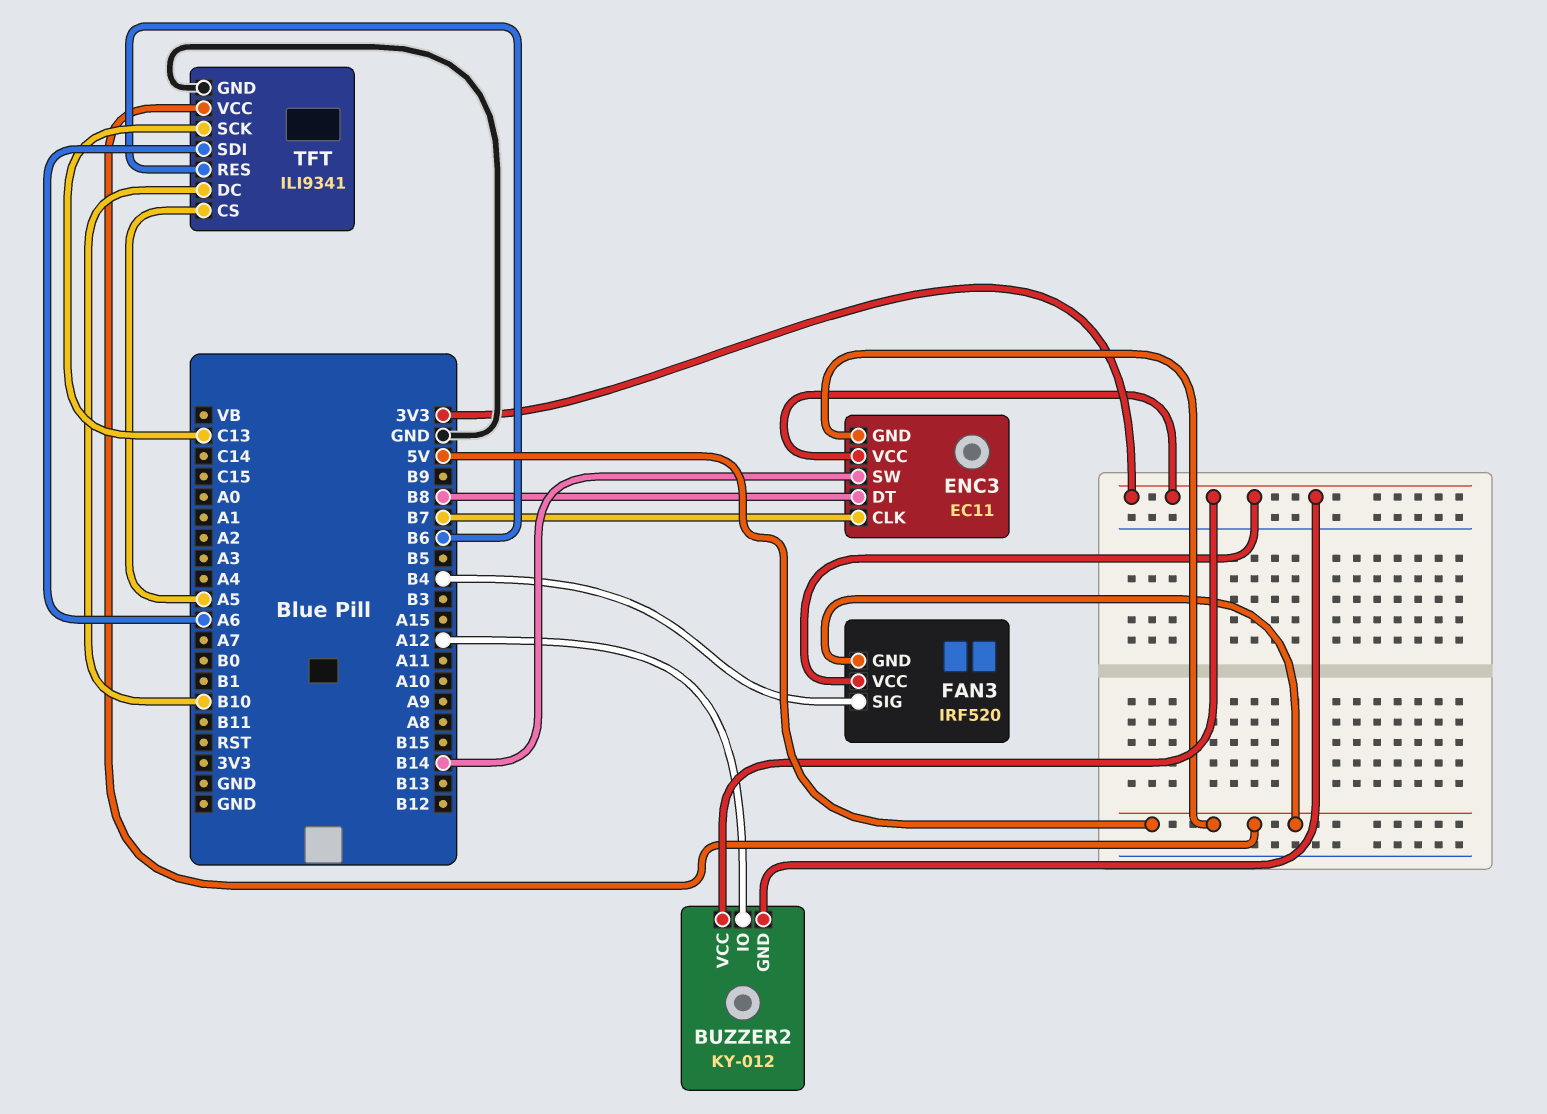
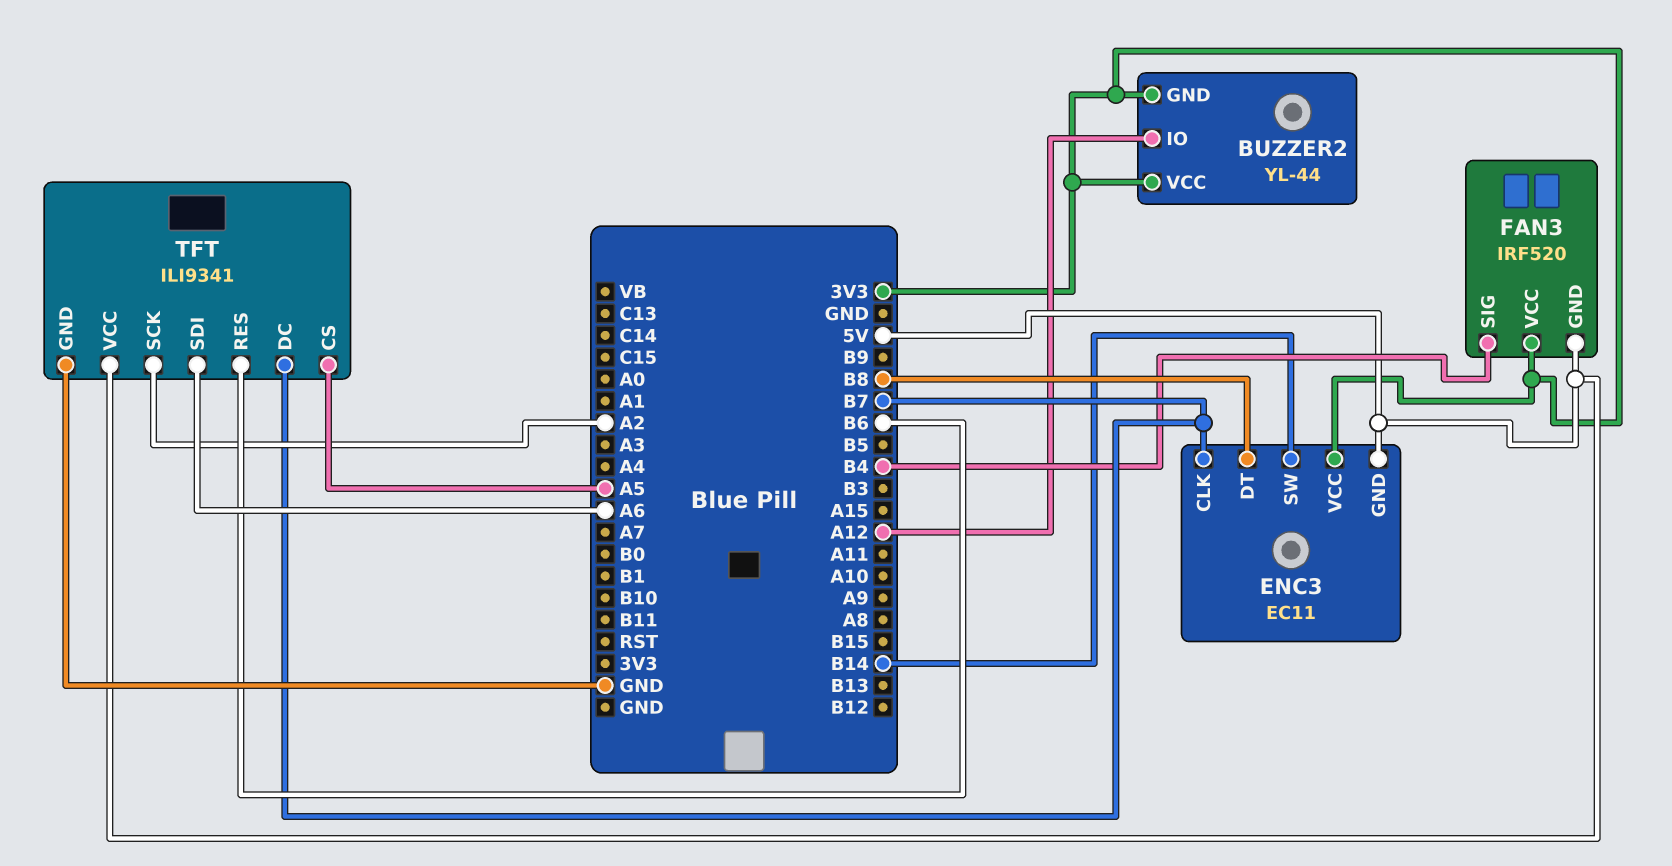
BUZZER2: KY-012 -> YL-44
TFT pin DC: B10 -> B7
TFT pin SCK: C13 -> A2

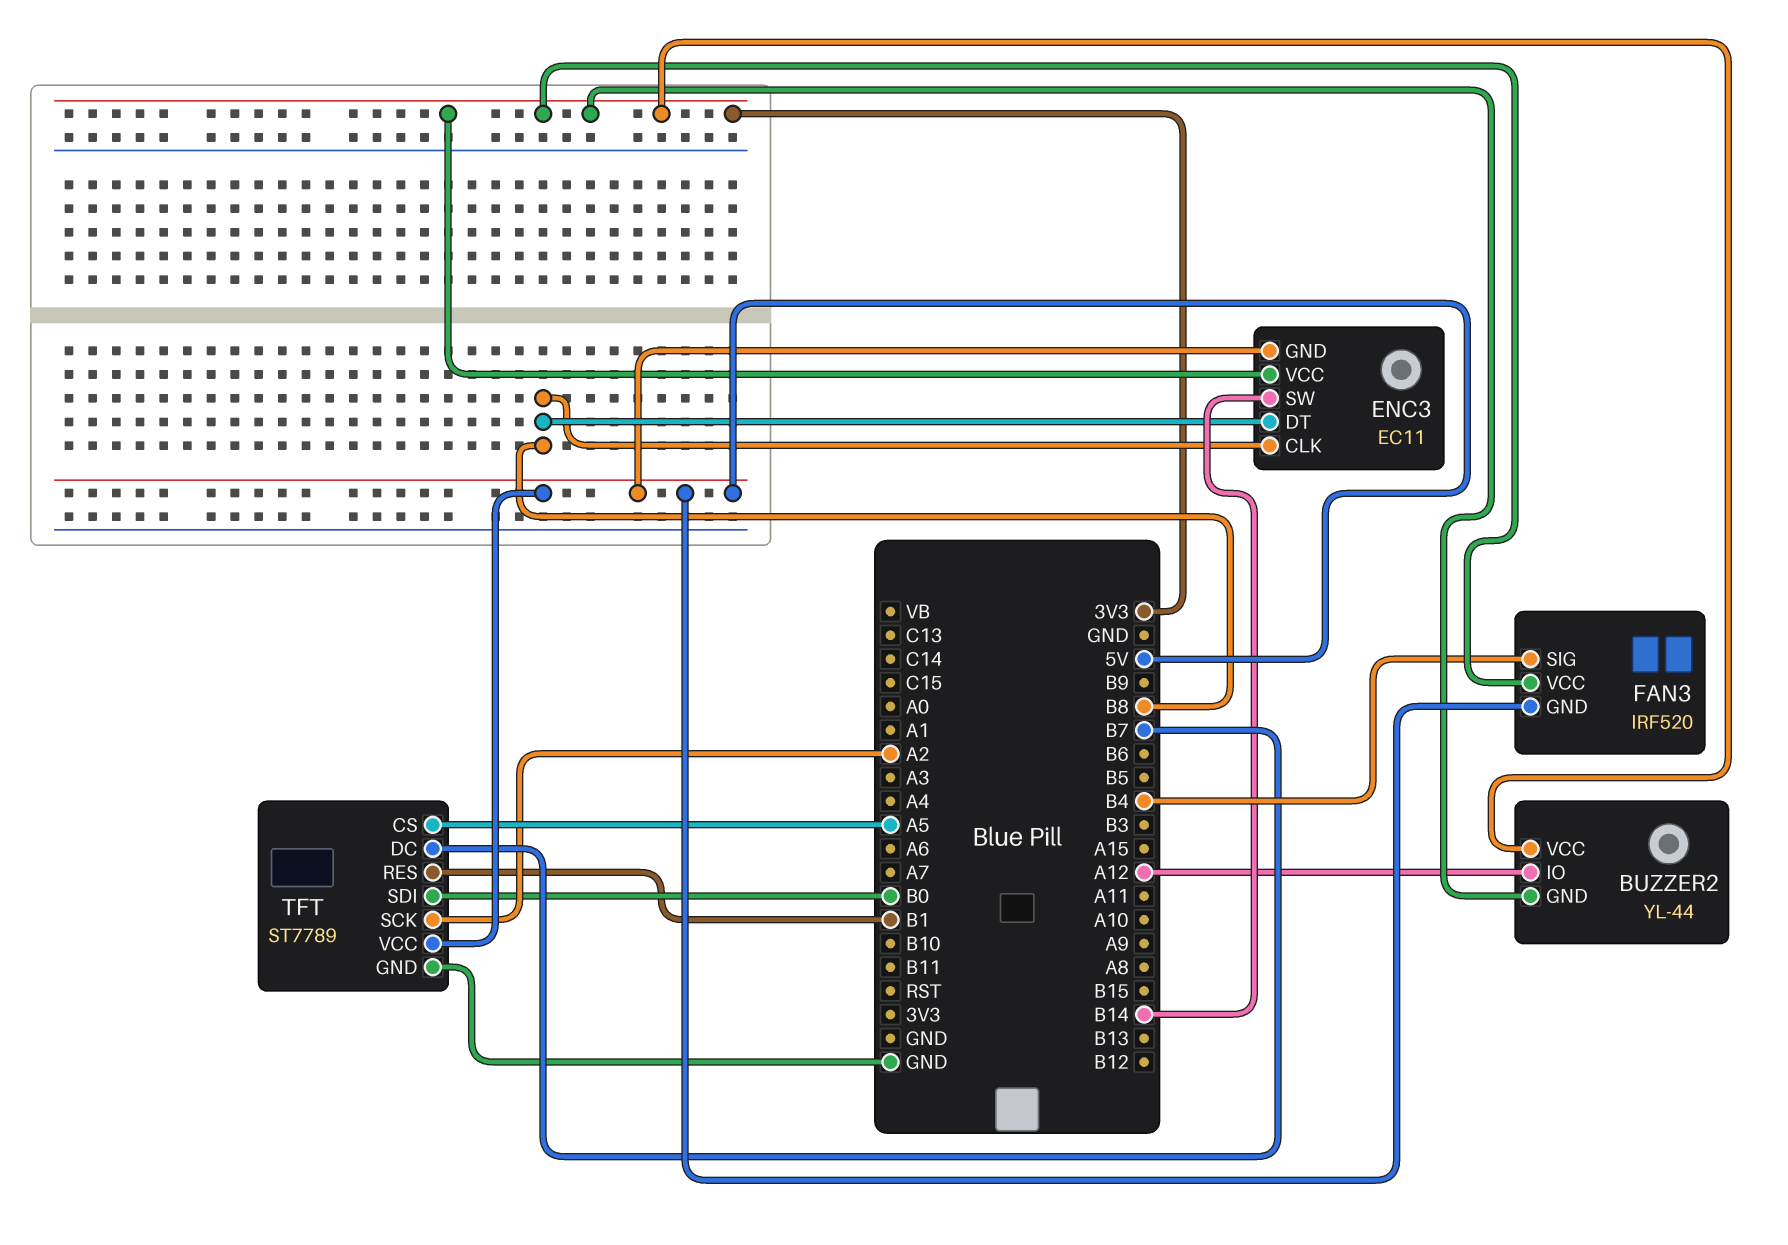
ENC3 pin CLK: B7 -> B8
TFT: ILI9341 -> ST7789
TFT pin RES: B6 -> B1
TFT pin SDI: A6 -> B0

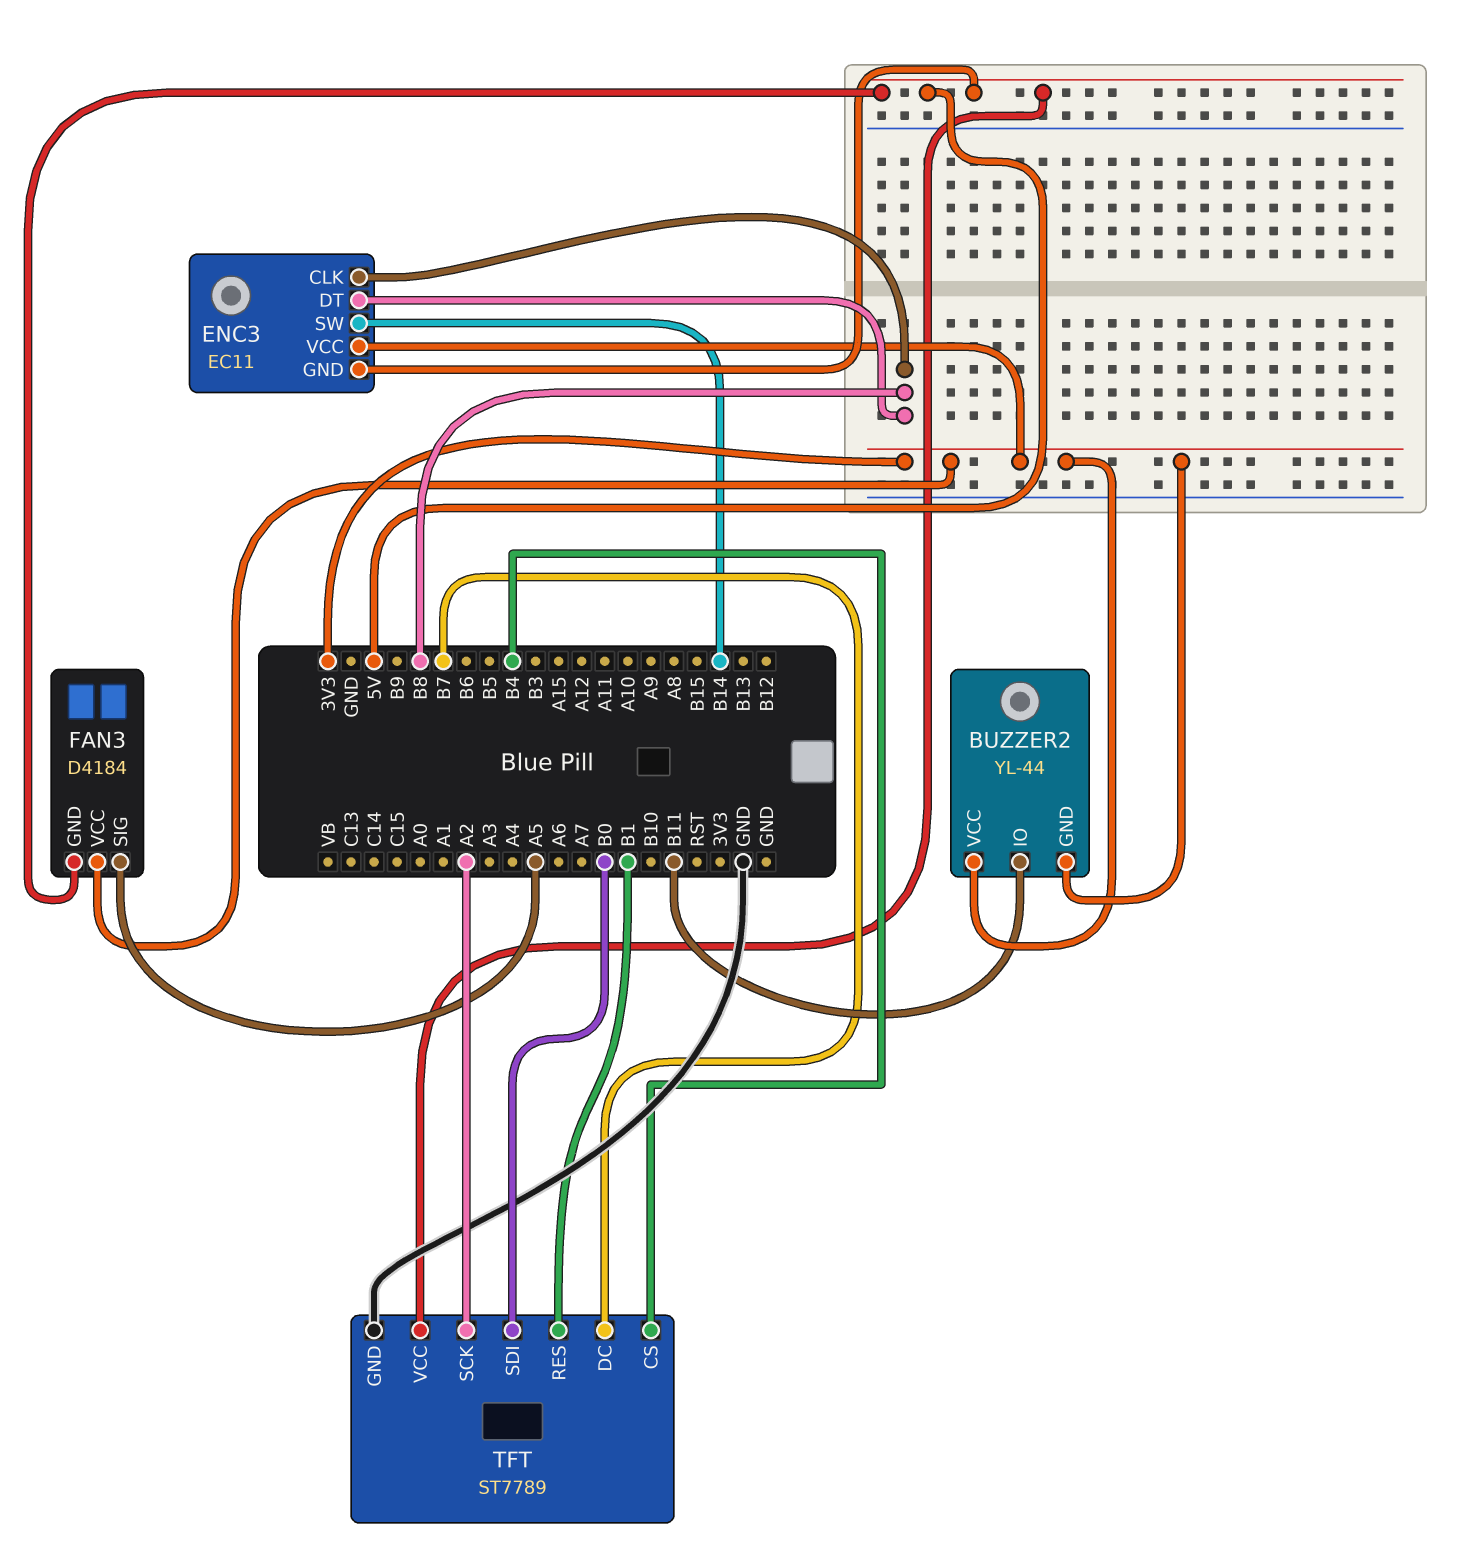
BUZZER2 pin IO: A12 -> B11
FAN3: IRF520 -> D4184
FAN3 pin SIG: B4 -> A5
TFT pin CS: A5 -> B4

